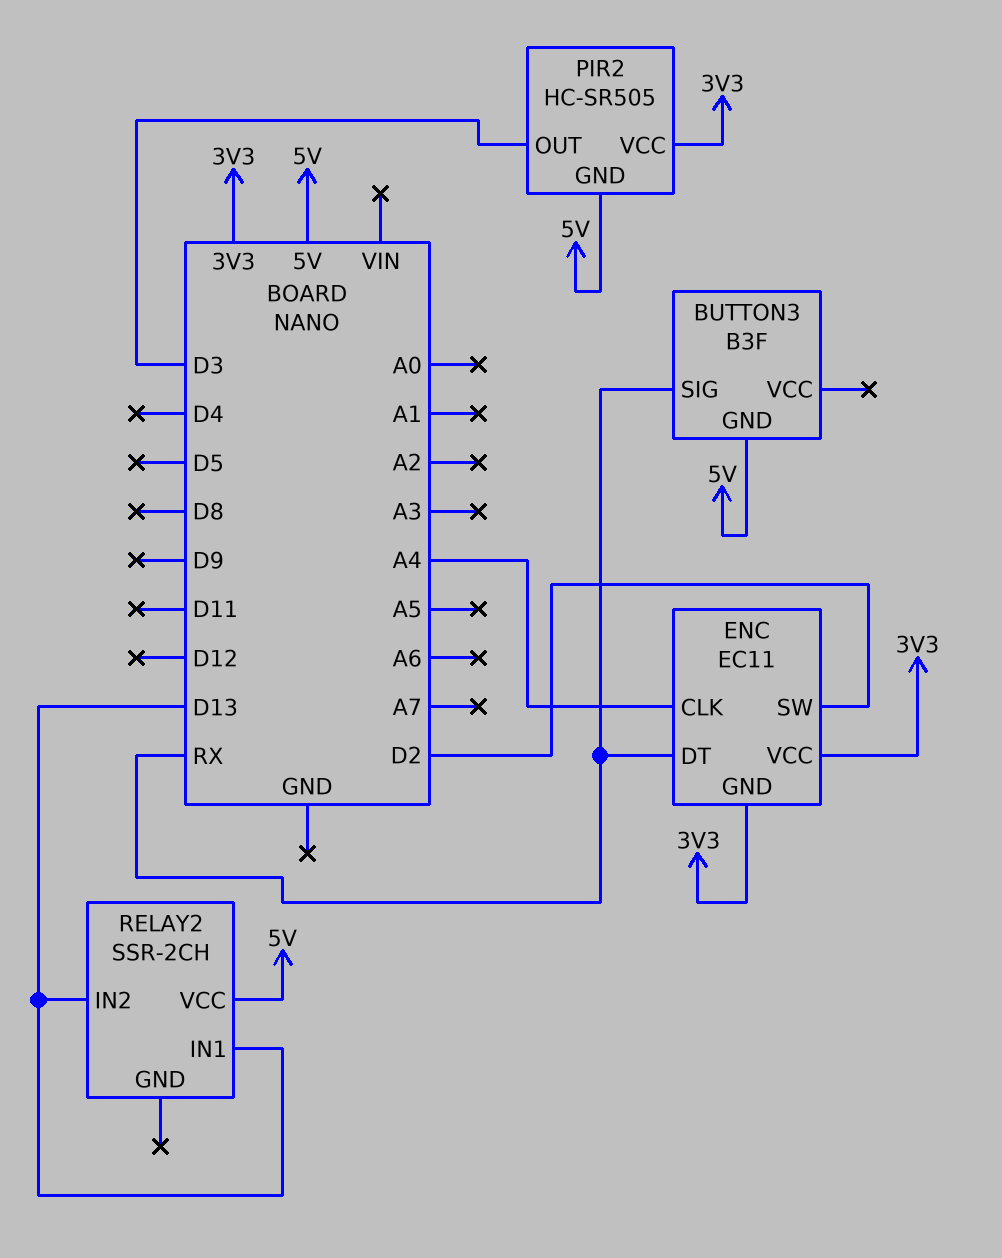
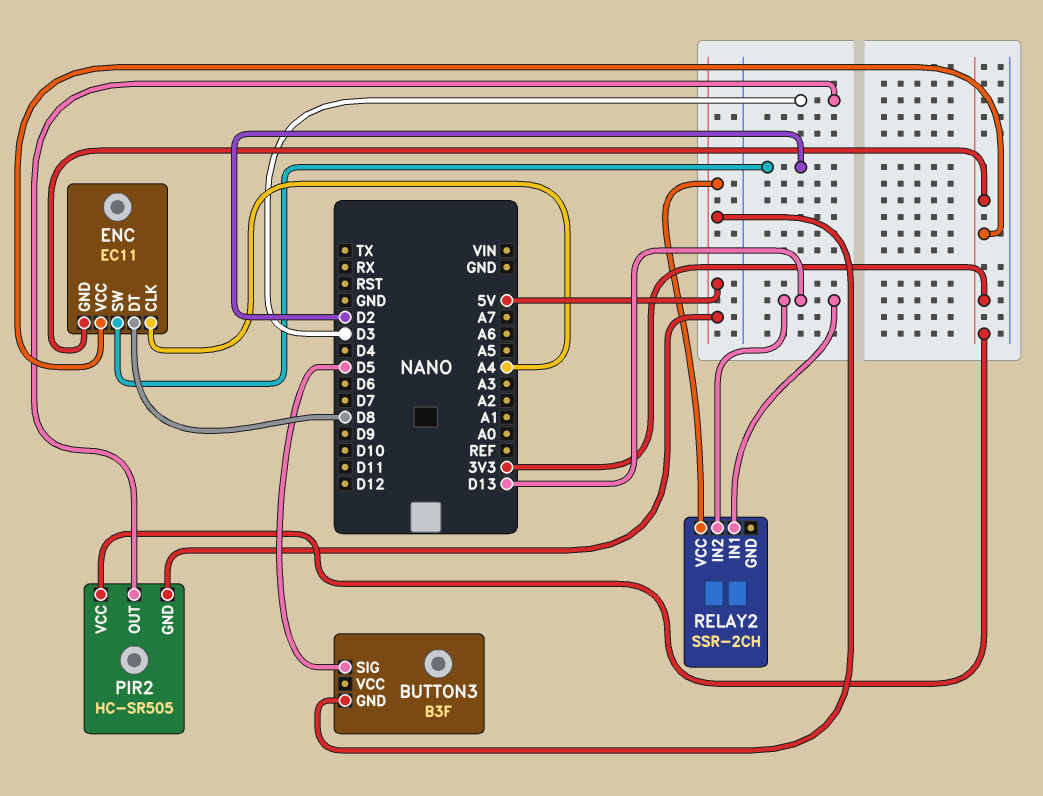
BUTTON3 pin SIG: RX -> D5
ENC pin DT: RX -> D8

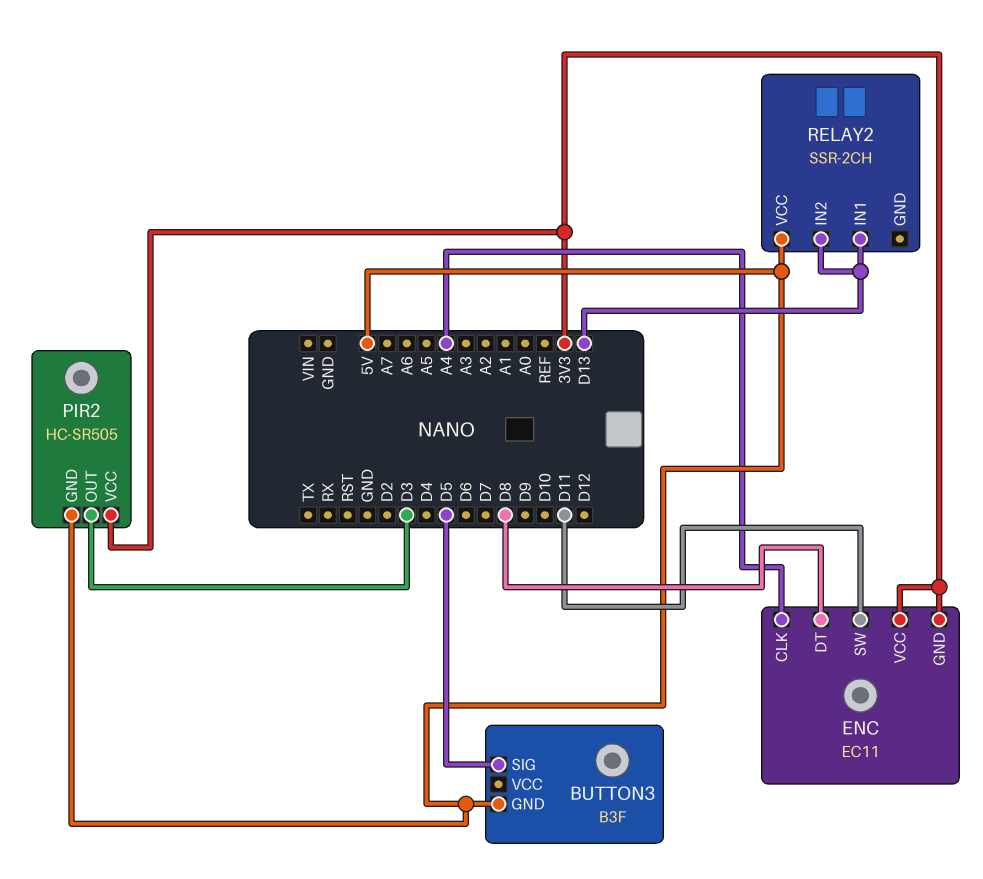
ENC pin SW: D2 -> D11

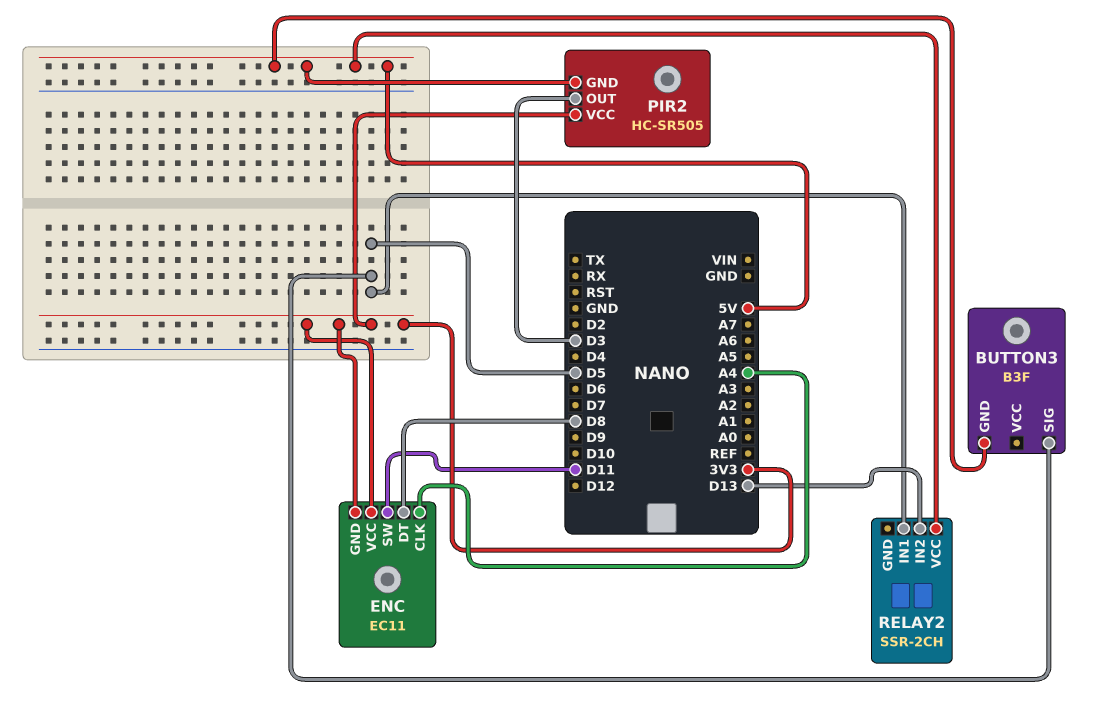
RELAY2 pin IN1: D13 -> D5

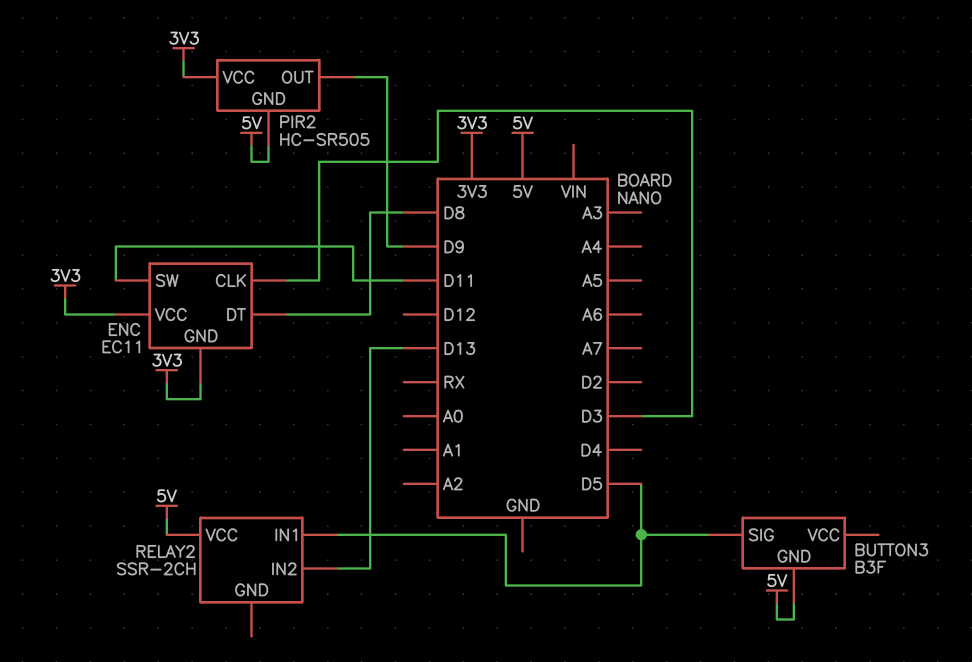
ENC pin CLK: A4 -> D3
PIR2 pin OUT: D3 -> D9

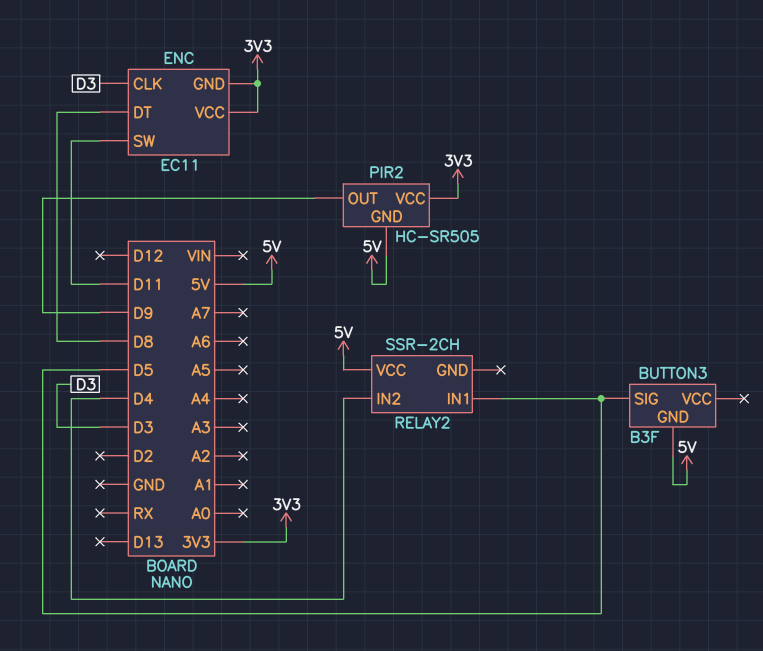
RELAY2 pin IN2: D13 -> D4

